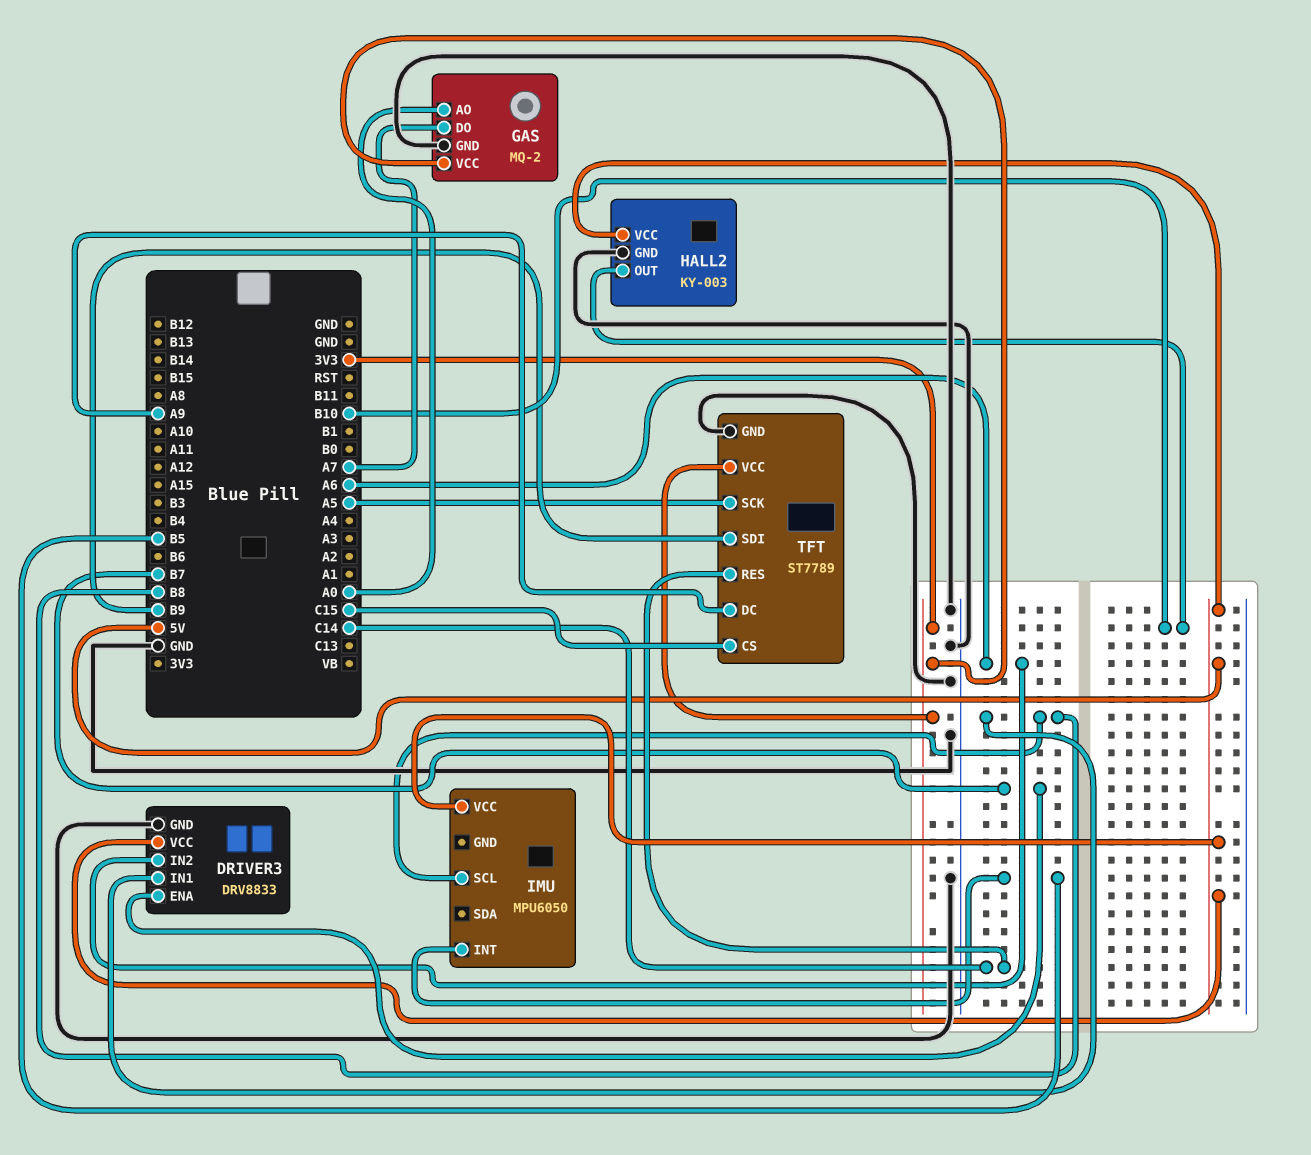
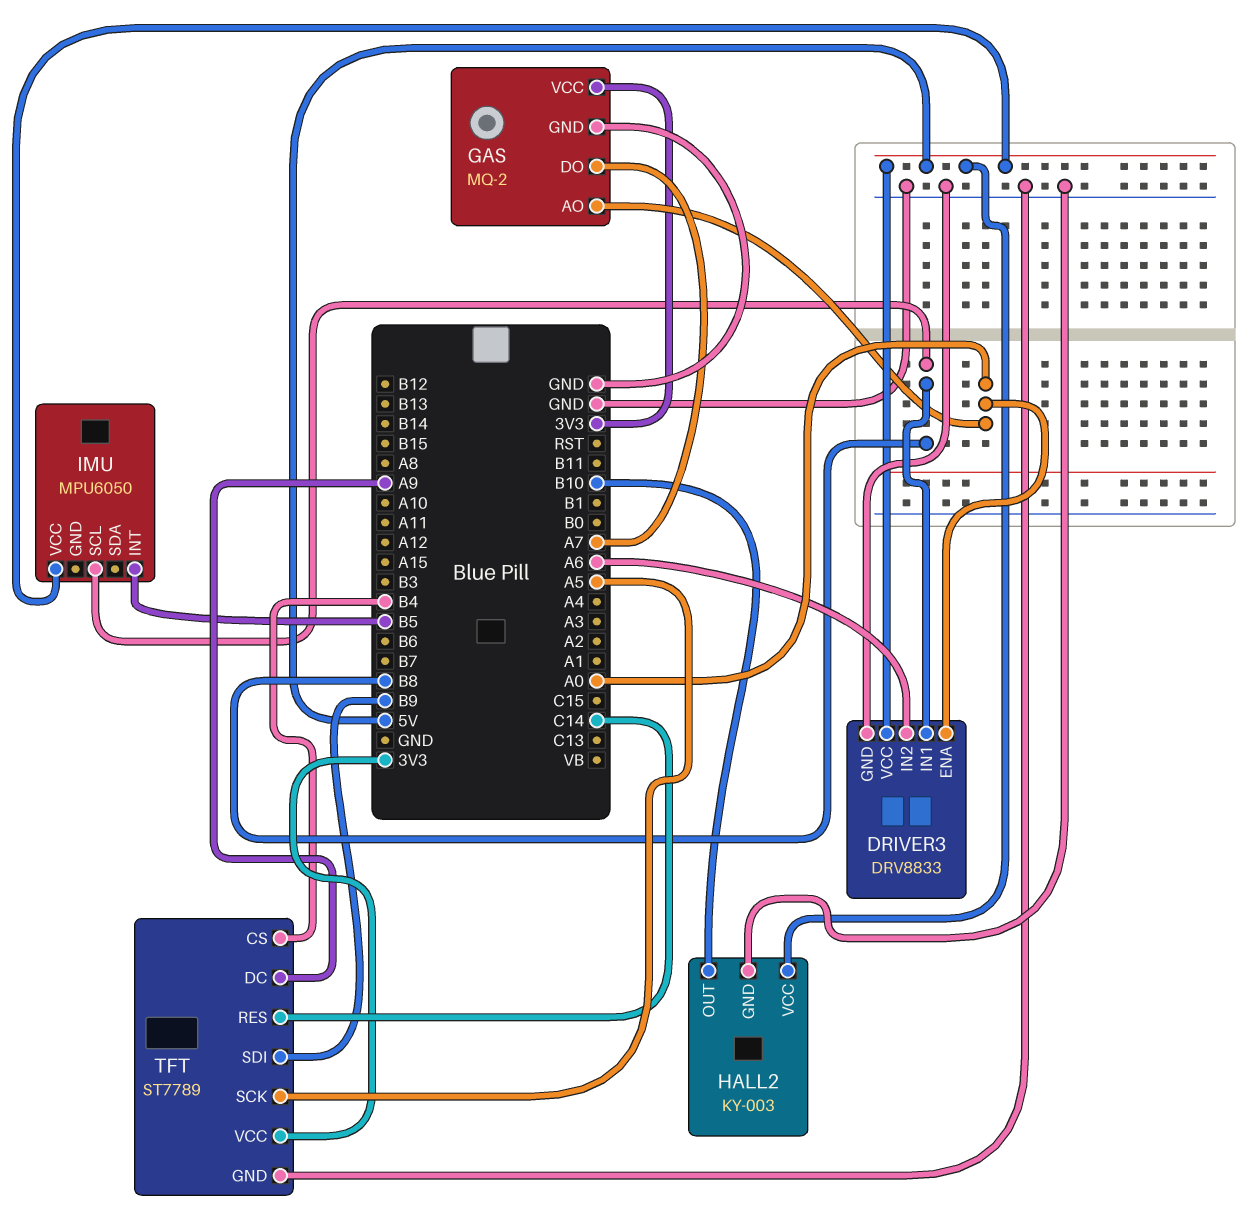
DRIVER3 pin ENA: B7 -> A0
TFT pin CS: C15 -> B4

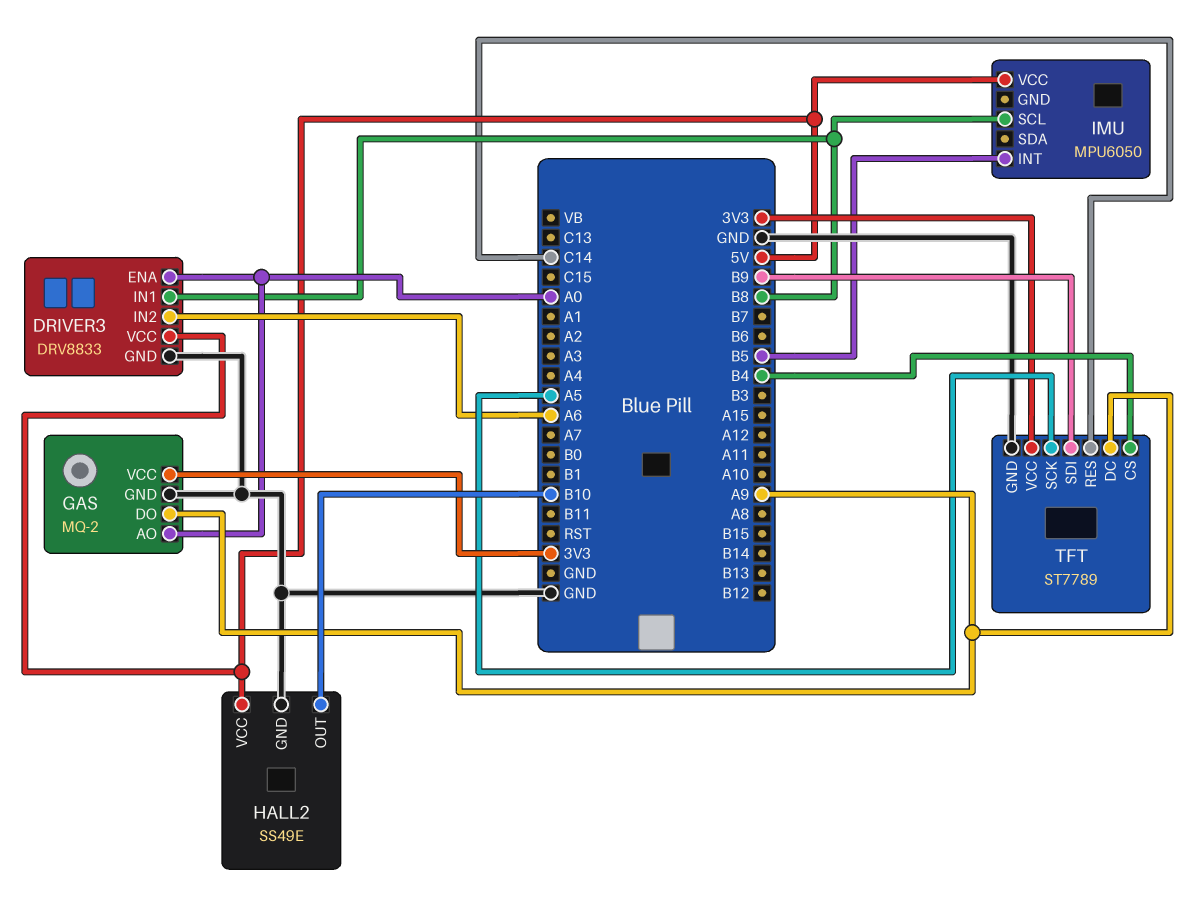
GAS pin DO: A7 -> A9
HALL2: KY-003 -> SS49E

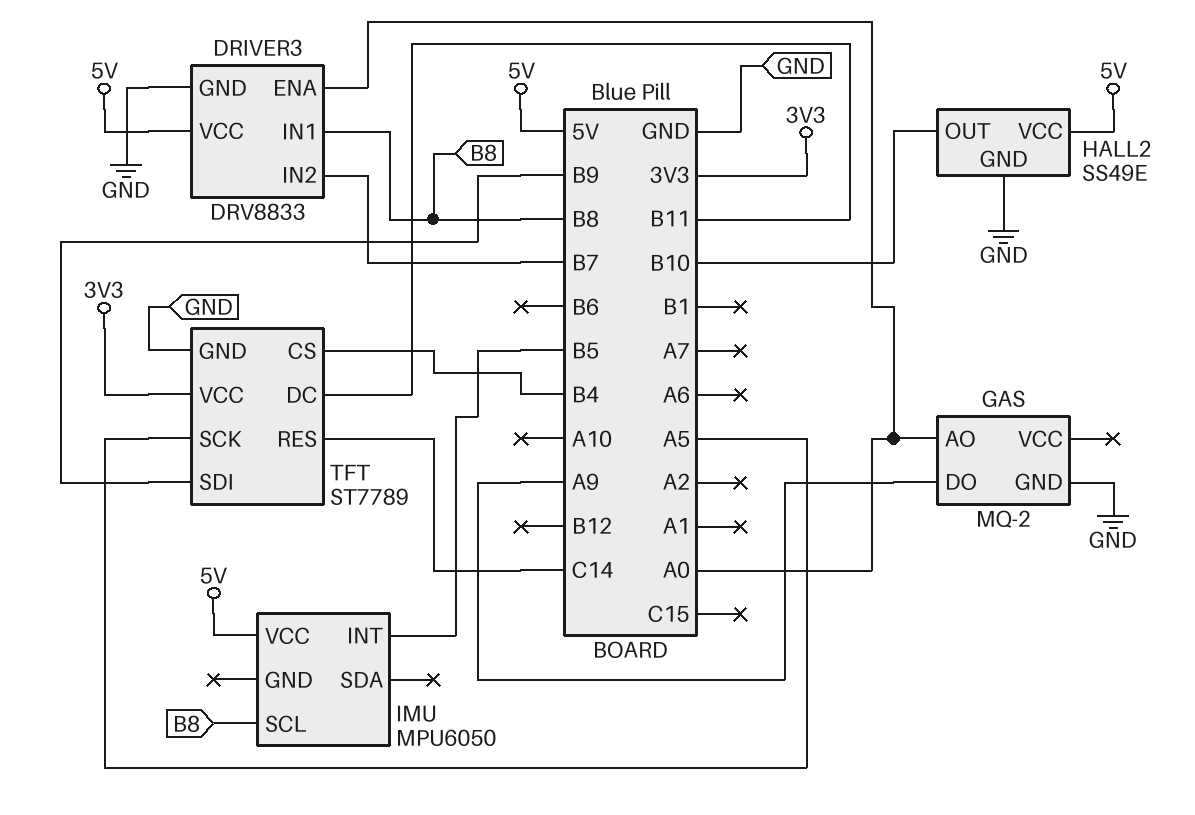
DRIVER3 pin IN2: A6 -> B7
GAS pin VCC: 3V3 -> none
TFT pin DC: A9 -> B11

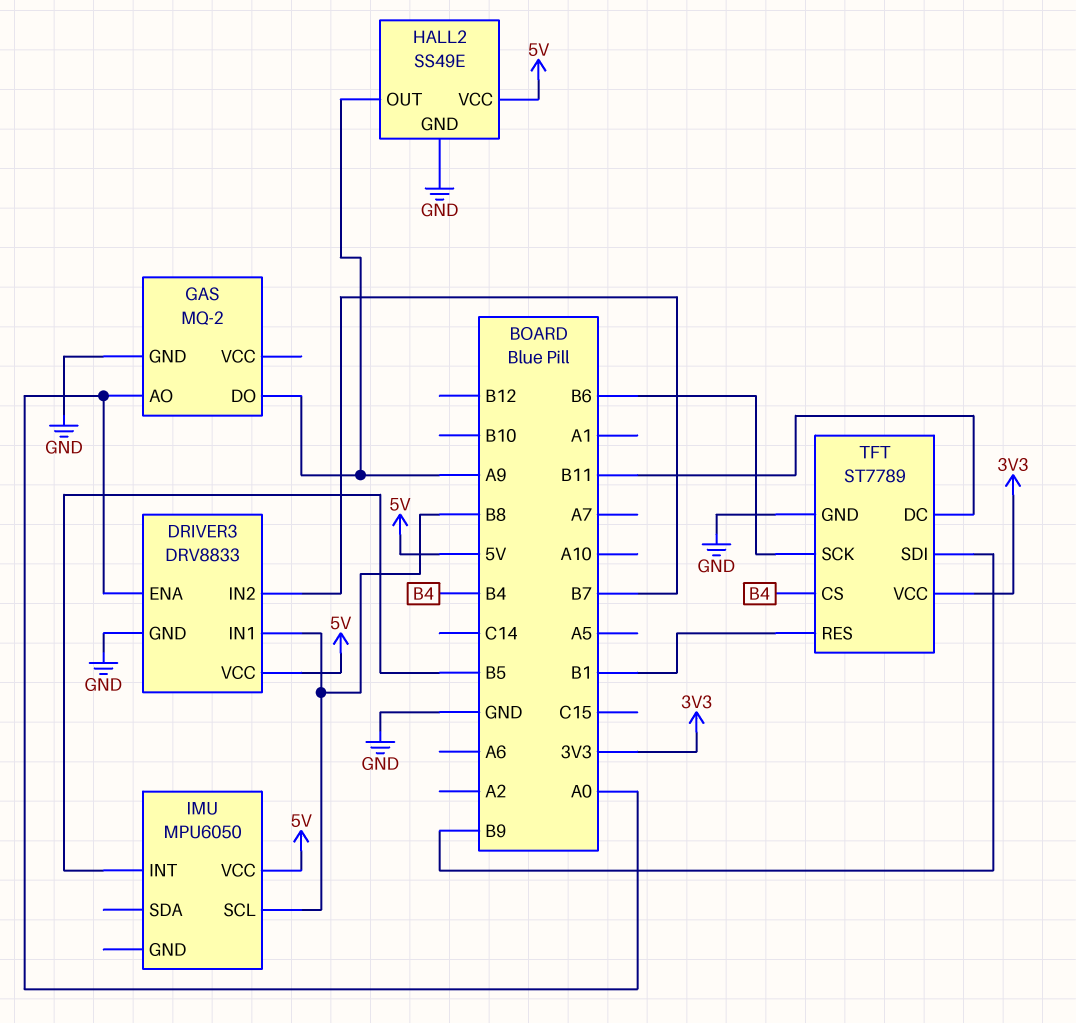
HALL2 pin OUT: B10 -> A9
TFT pin RES: C14 -> B1
TFT pin SCK: A5 -> B6

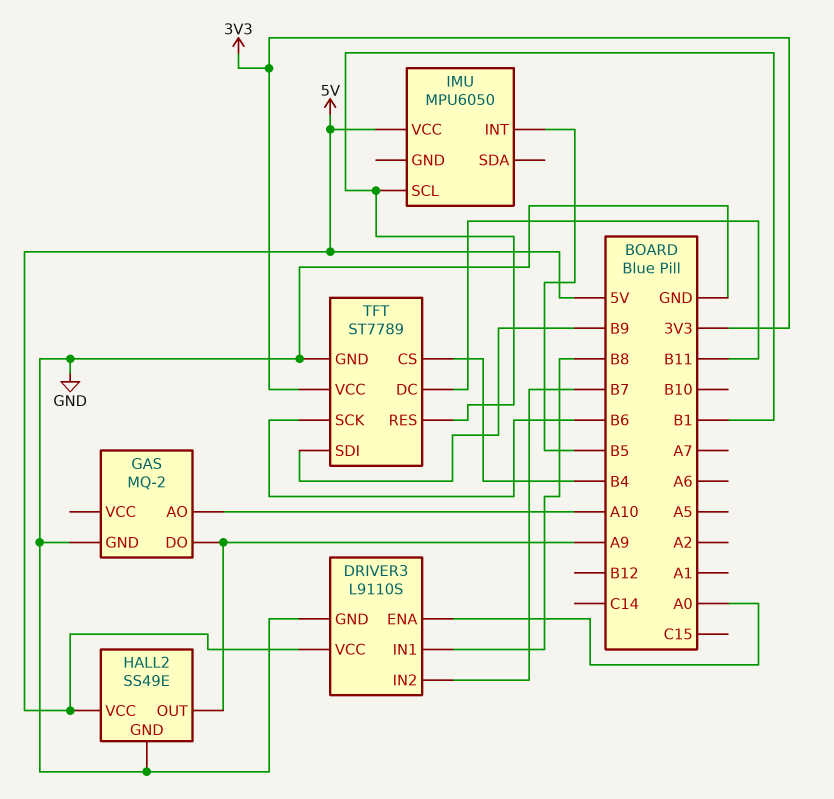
DRIVER3: DRV8833 -> L9110S
GAS pin AO: A0 -> A10
IMU pin SCL: B8 -> B1

